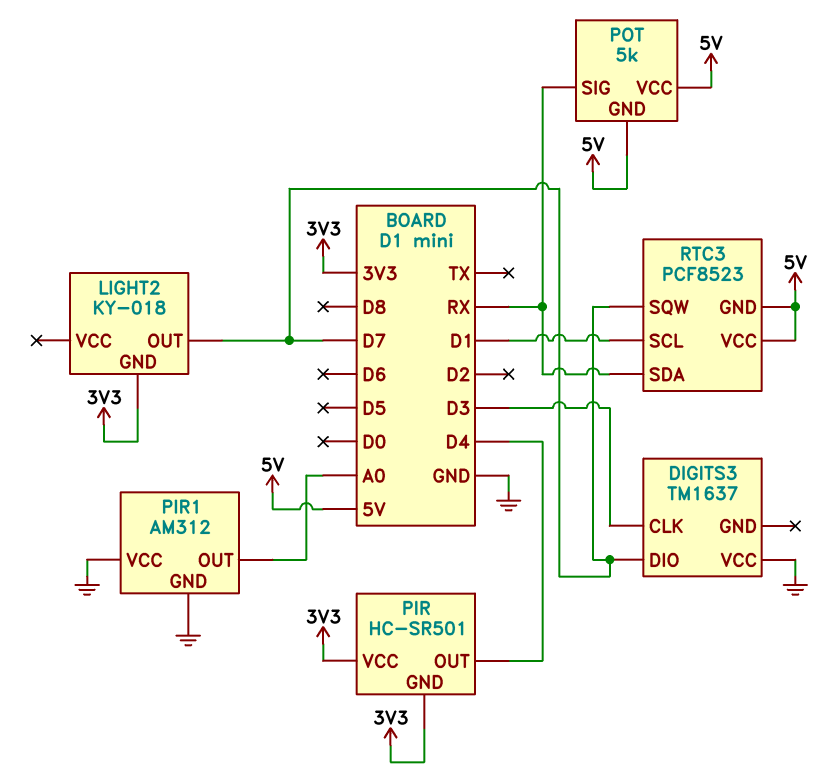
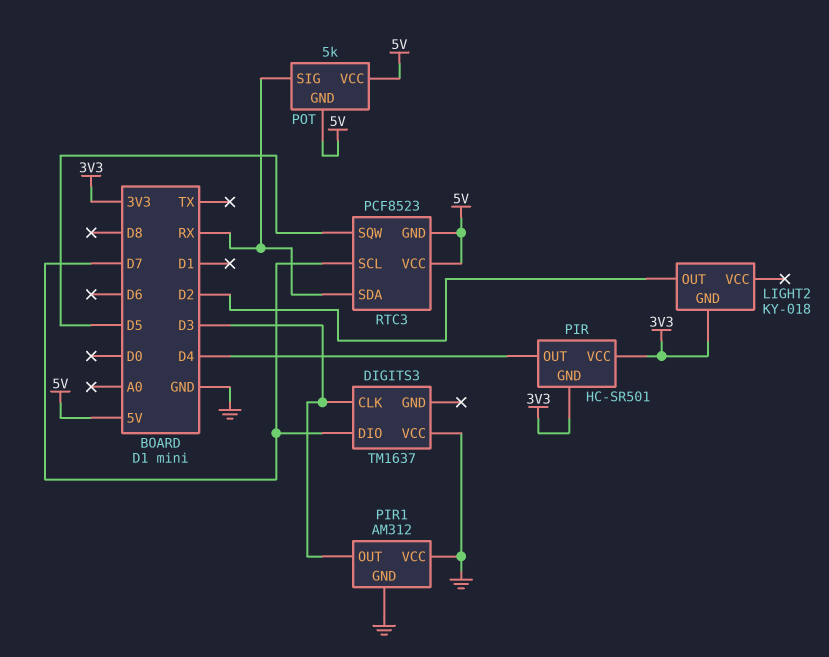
LIGHT2 pin OUT: D7 -> D2
PIR1 pin OUT: A0 -> D3
RTC3 pin SCL: D1 -> D7
RTC3 pin SQW: D7 -> D5

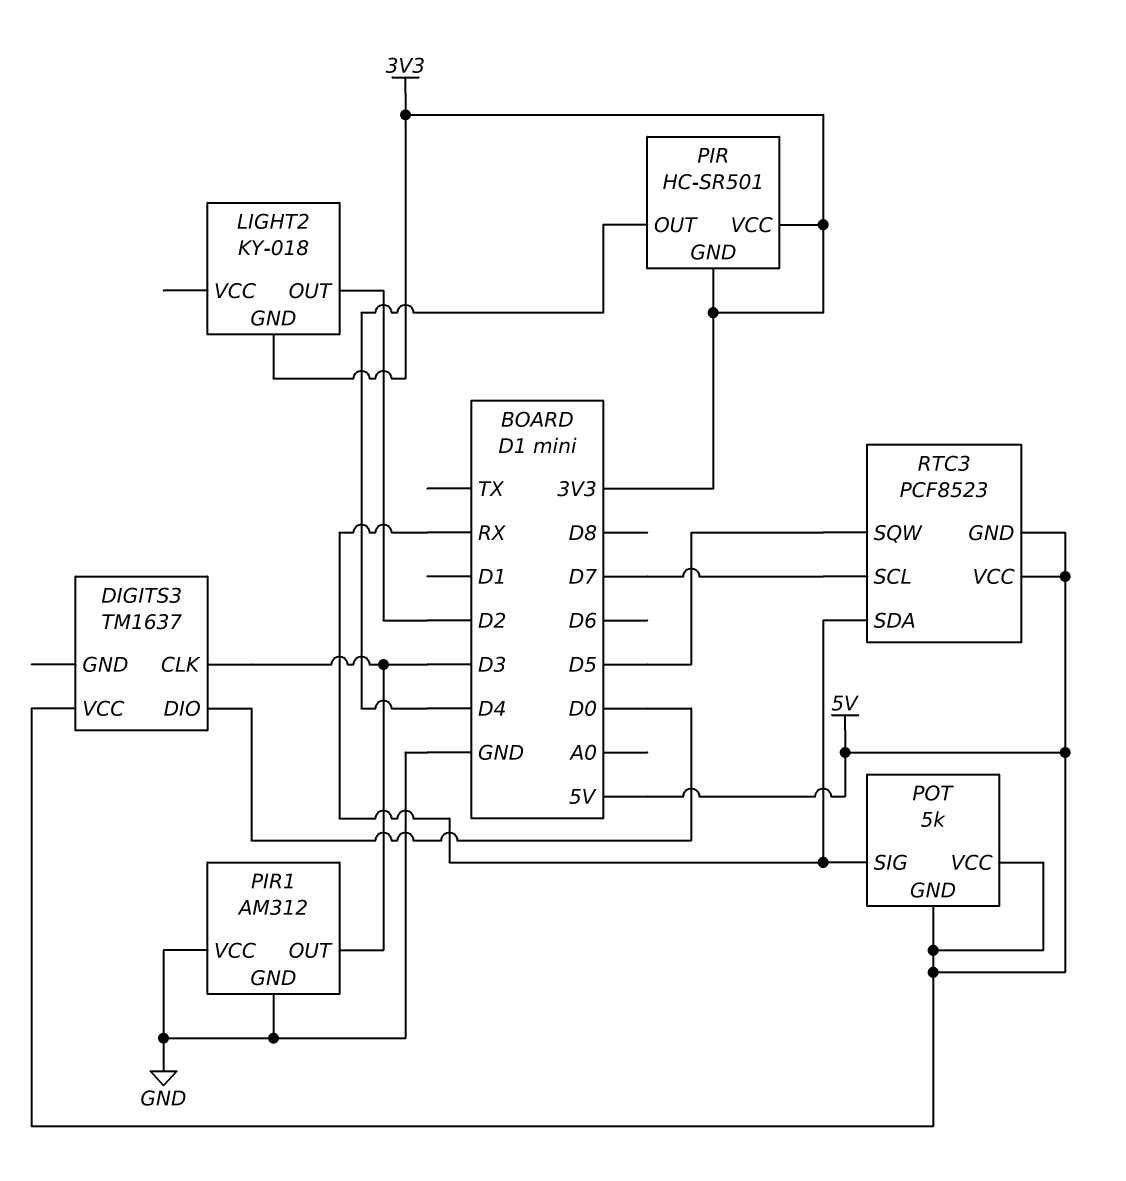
DIGITS3 pin DIO: D7 -> D0
DIGITS3 pin VCC: GND -> 5V

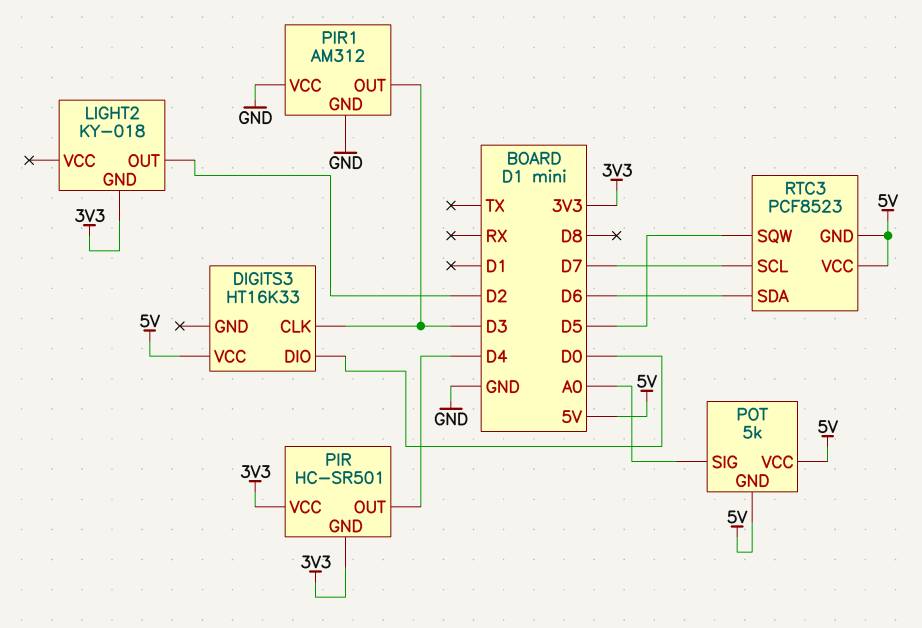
DIGITS3: TM1637 -> HT16K33
POT pin SIG: RX -> A0
RTC3 pin SDA: RX -> D6

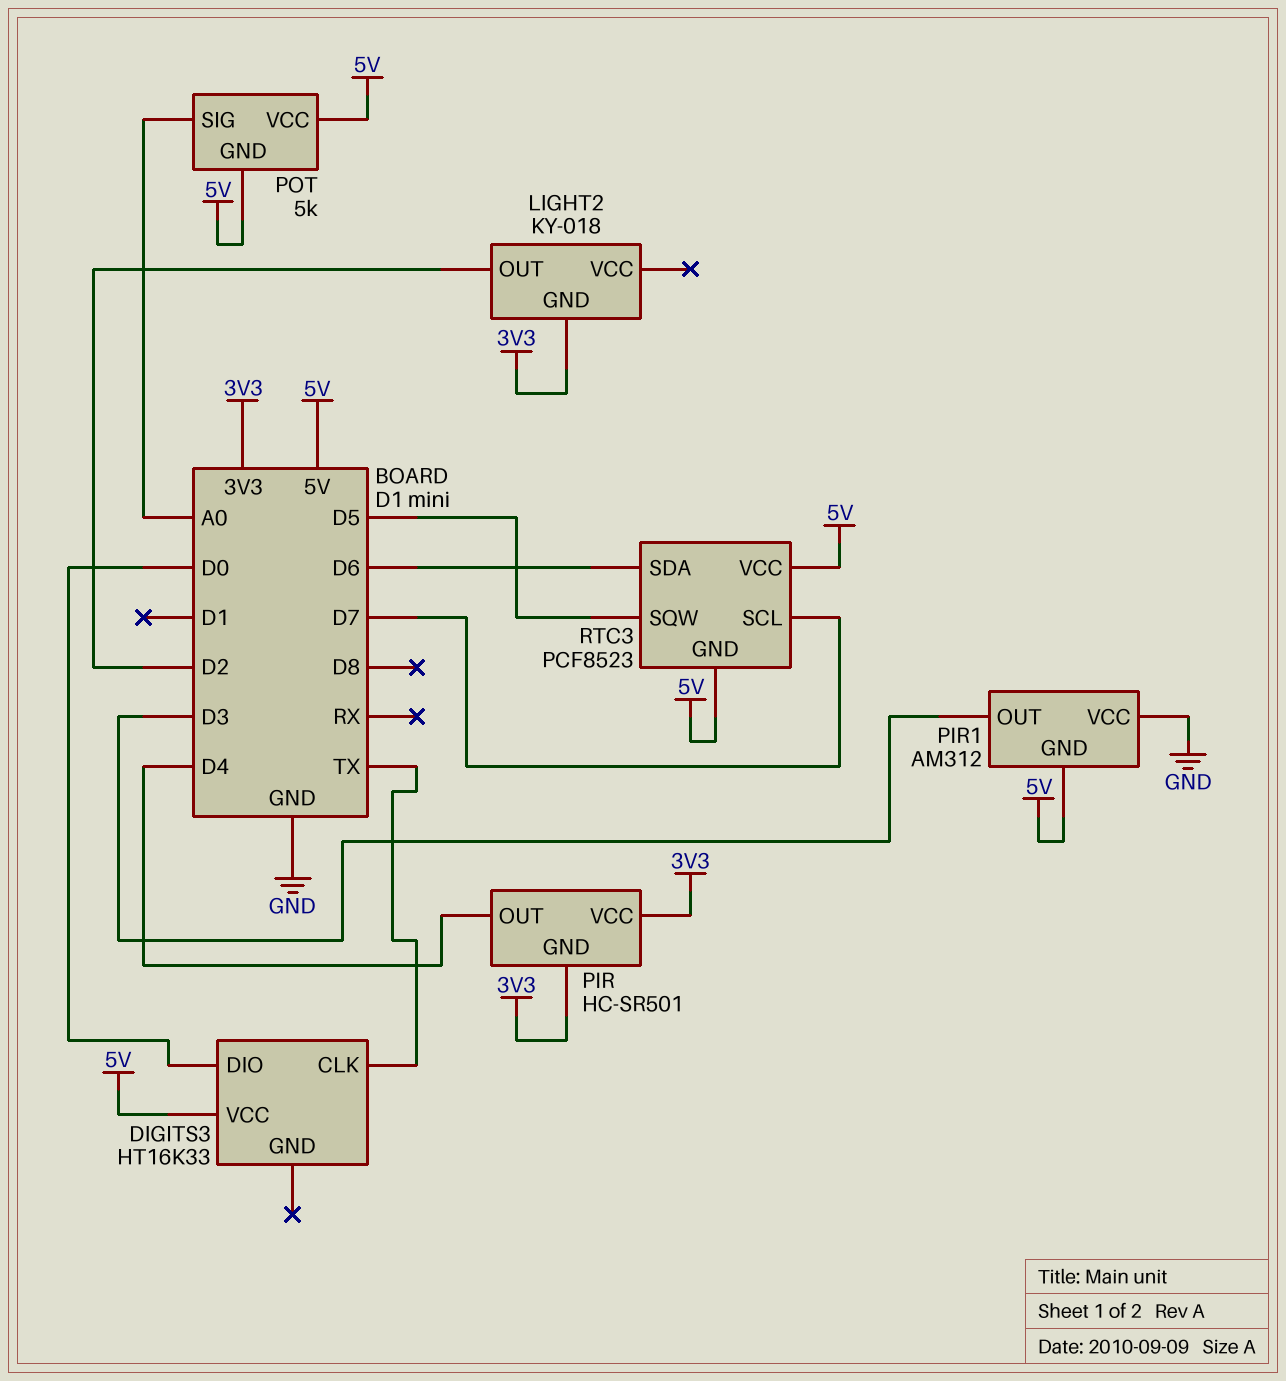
DIGITS3 pin CLK: D3 -> TX
PIR1 pin GND: GND -> 5V

